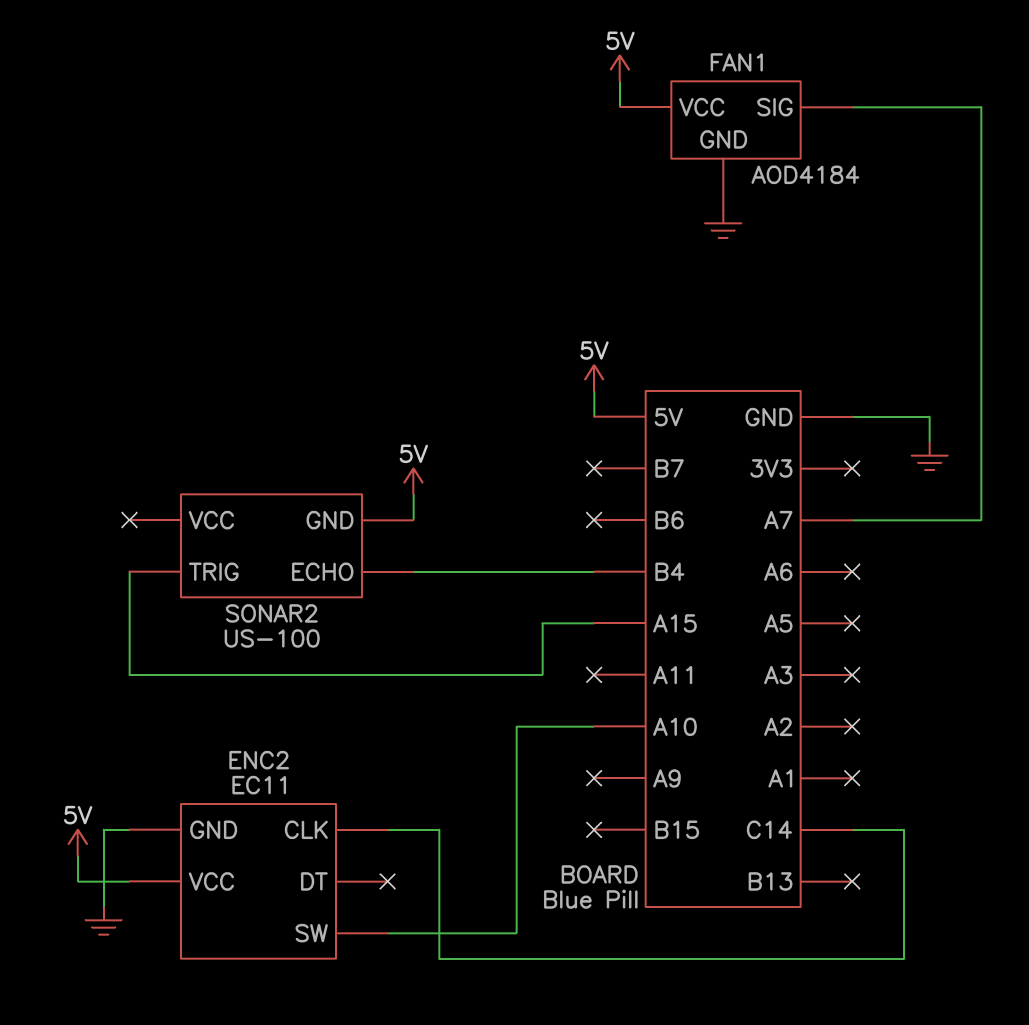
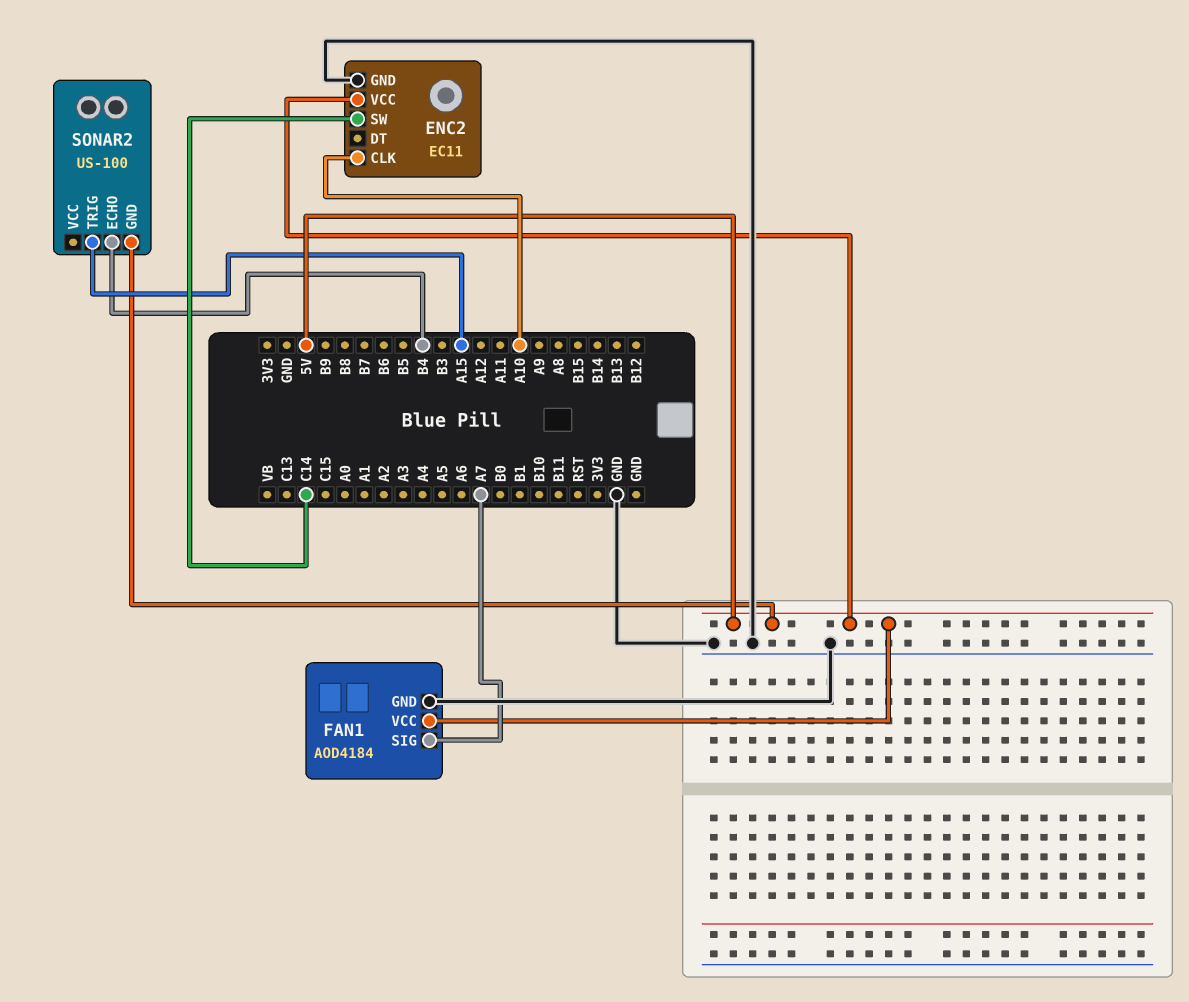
ENC2 pin CLK: C14 -> A10
ENC2 pin SW: A10 -> C14

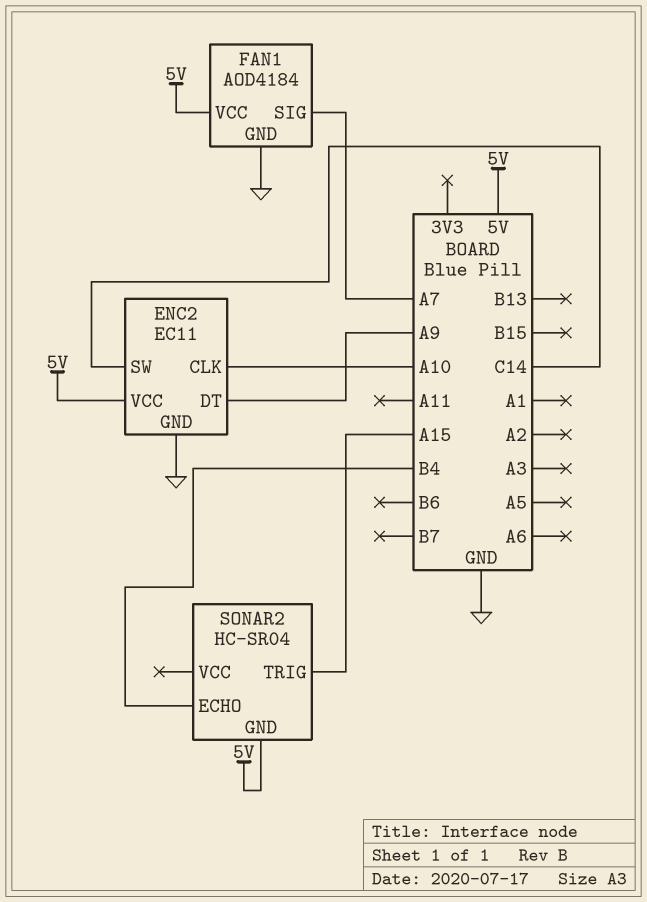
ENC2 pin DT: none -> A9
SONAR2: US-100 -> HC-SR04

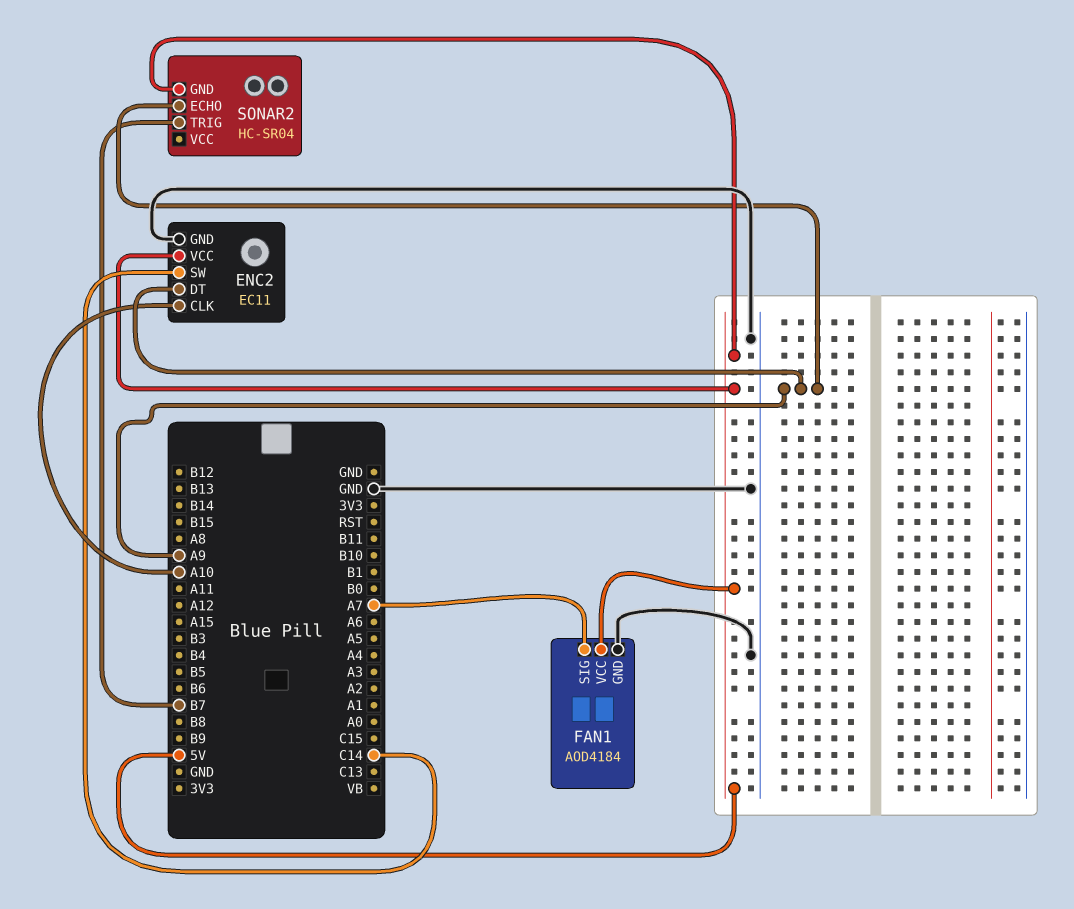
SONAR2 pin ECHO: B4 -> A9
SONAR2 pin TRIG: A15 -> B7

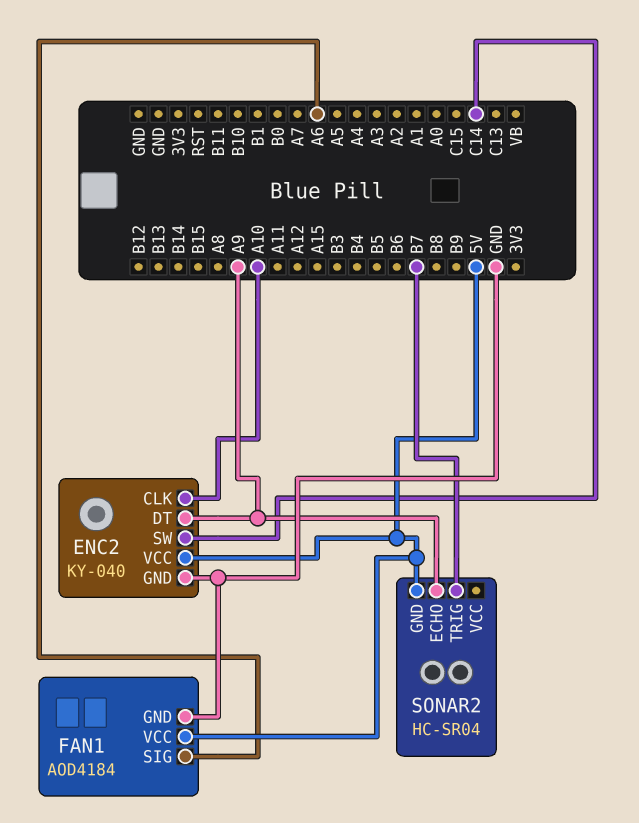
ENC2: EC11 -> KY-040
FAN1 pin SIG: A7 -> A6

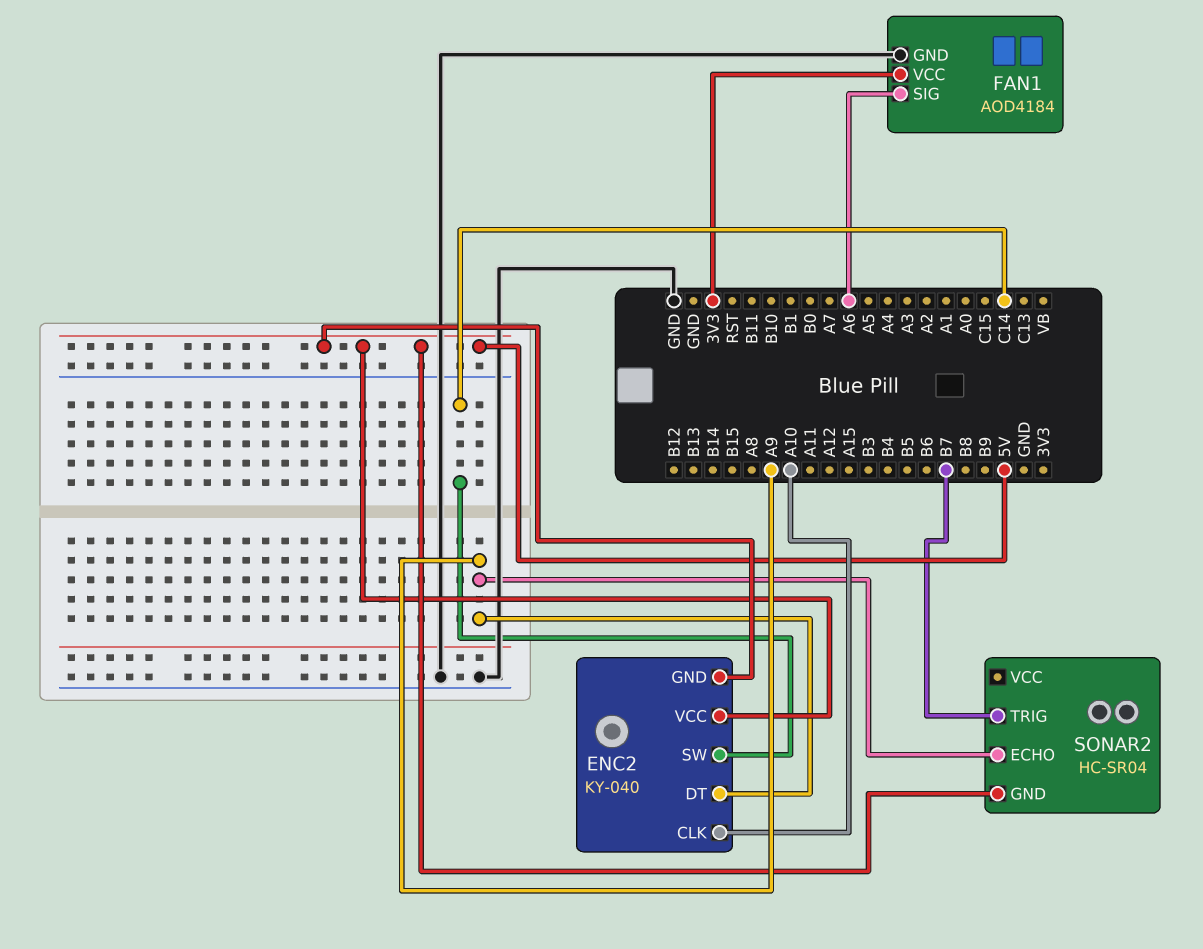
ENC2 pin GND: GND -> 5V
FAN1 pin VCC: 5V -> 3V3

